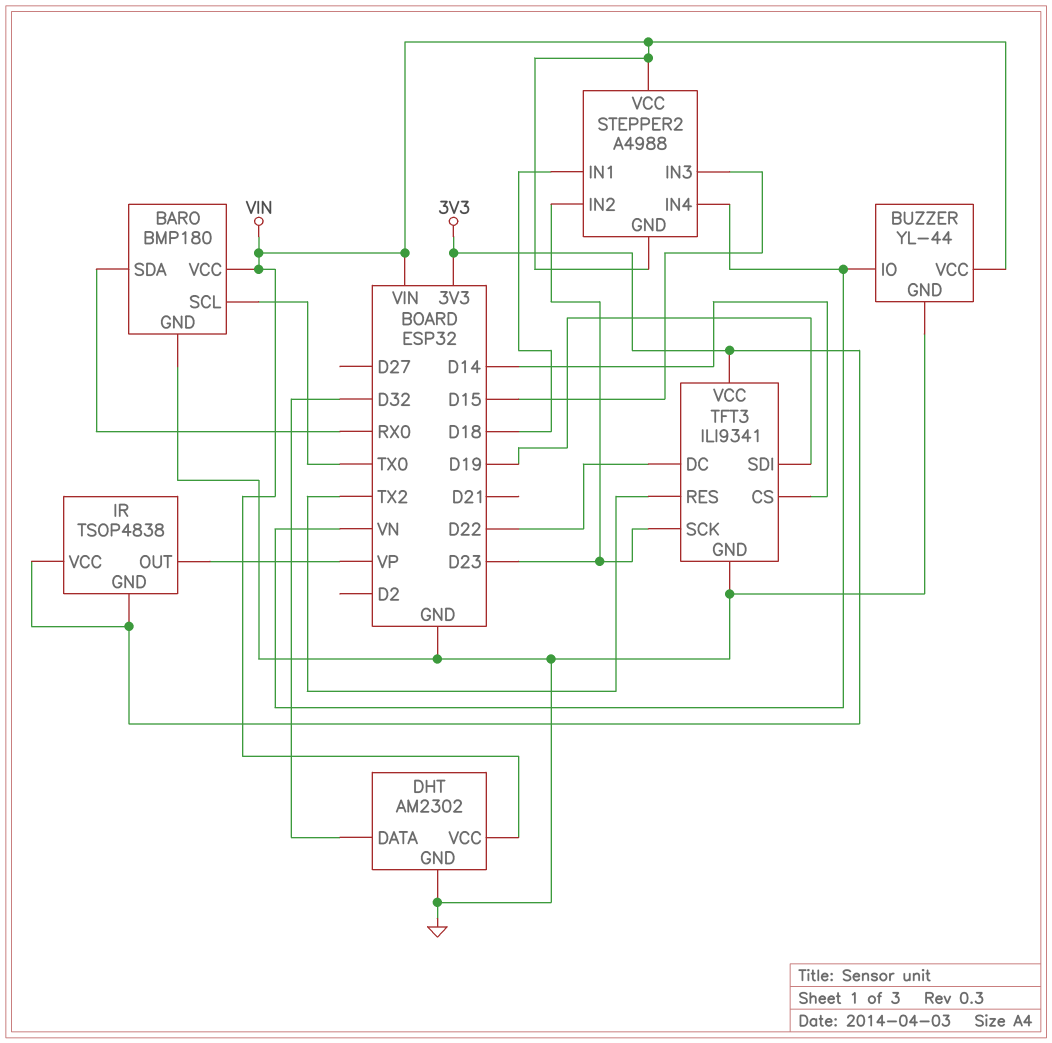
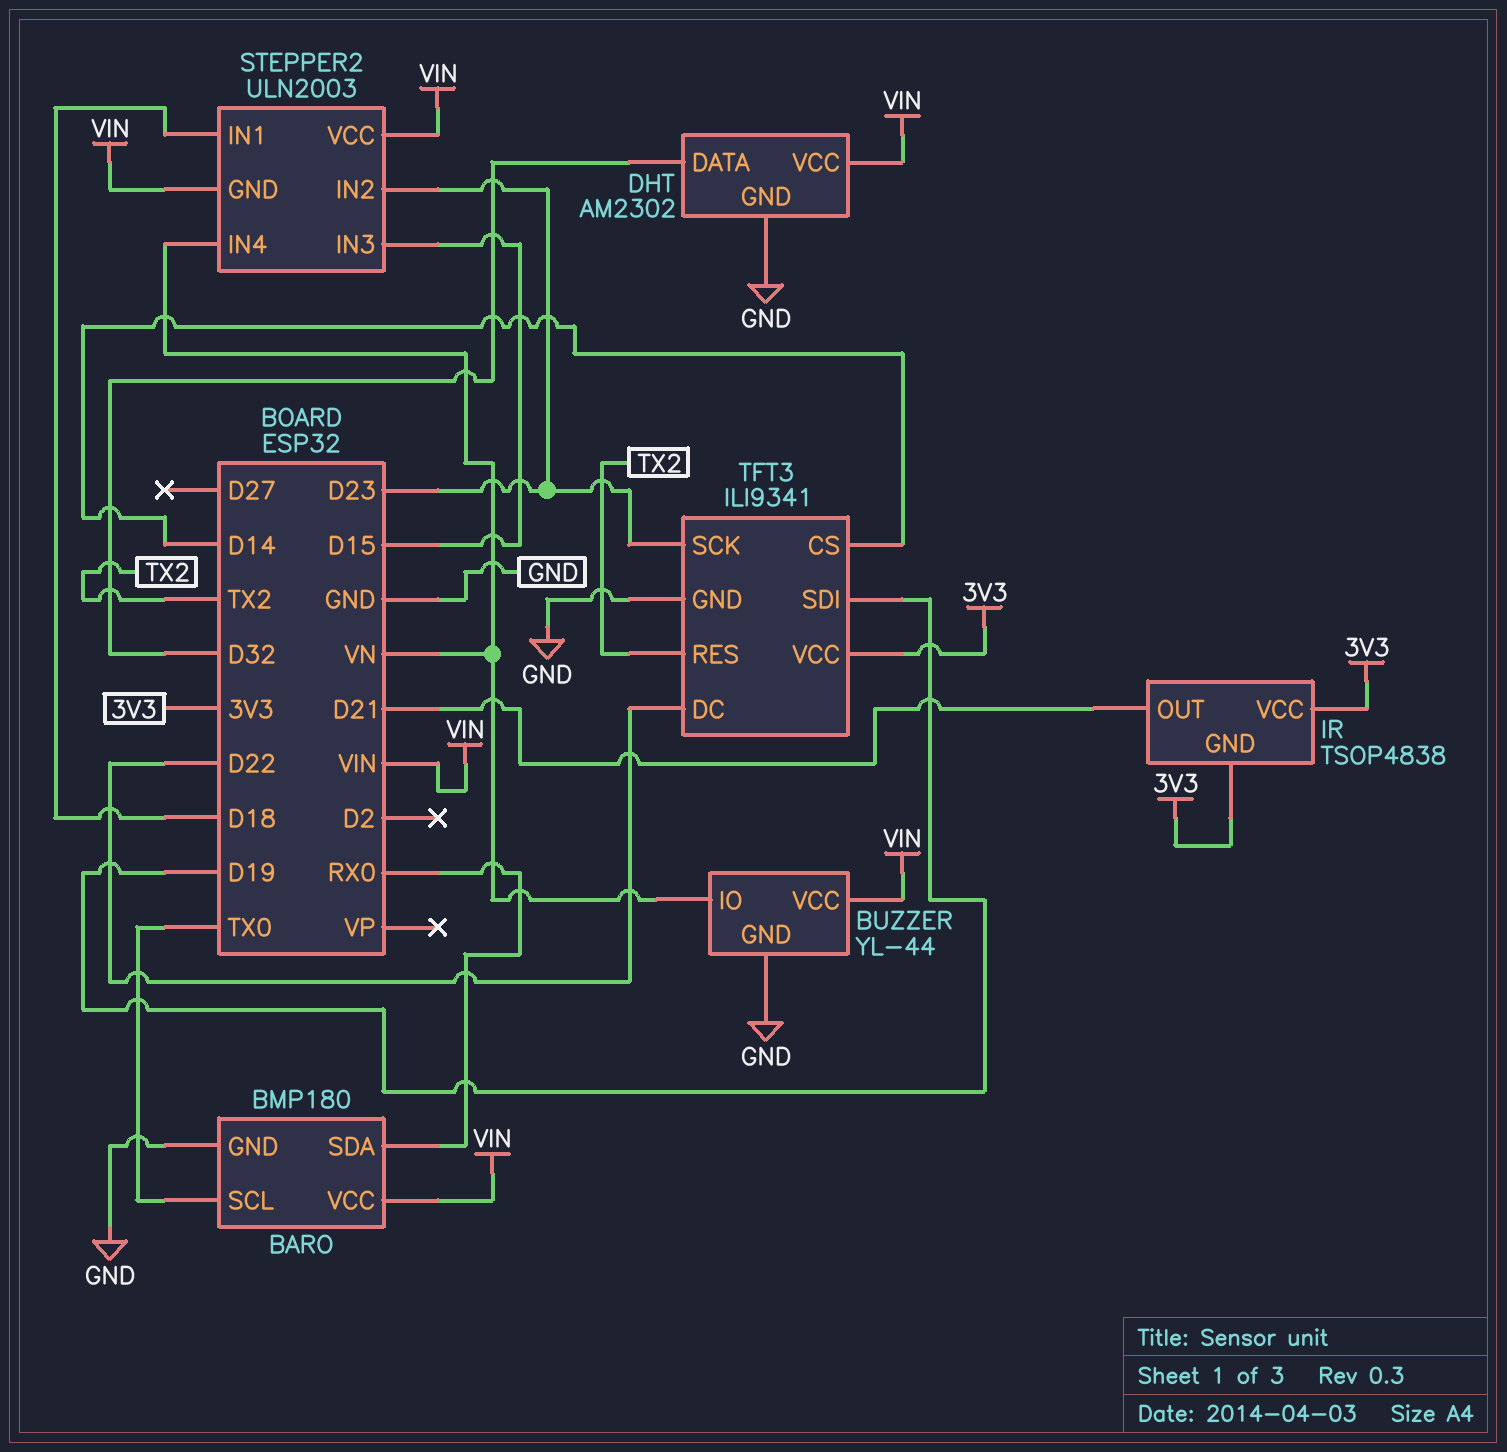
IR pin OUT: VP -> D21
STEPPER2: A4988 -> ULN2003

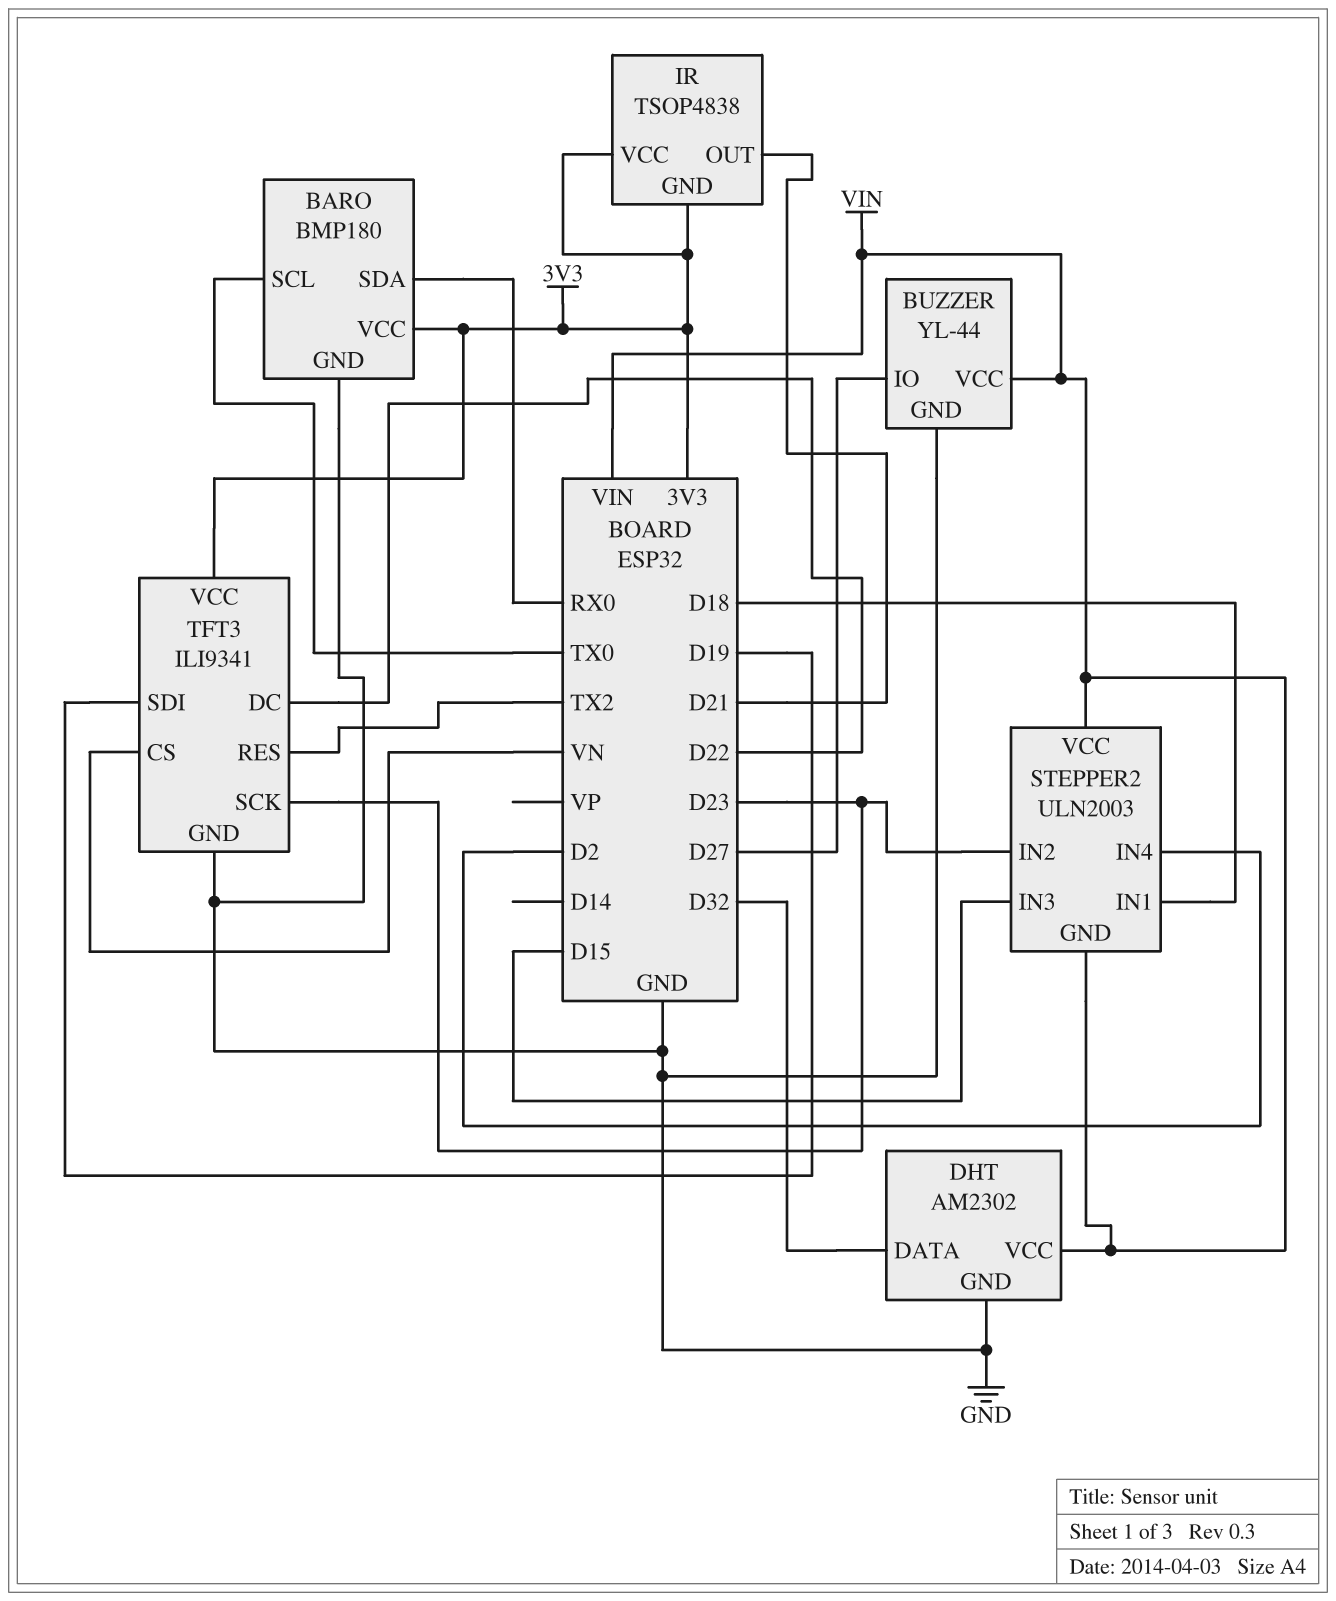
BARO pin VCC: VIN -> 3V3
BUZZER pin IO: VN -> D27
STEPPER2 pin IN4: VN -> D2
TFT3 pin CS: D14 -> VN

